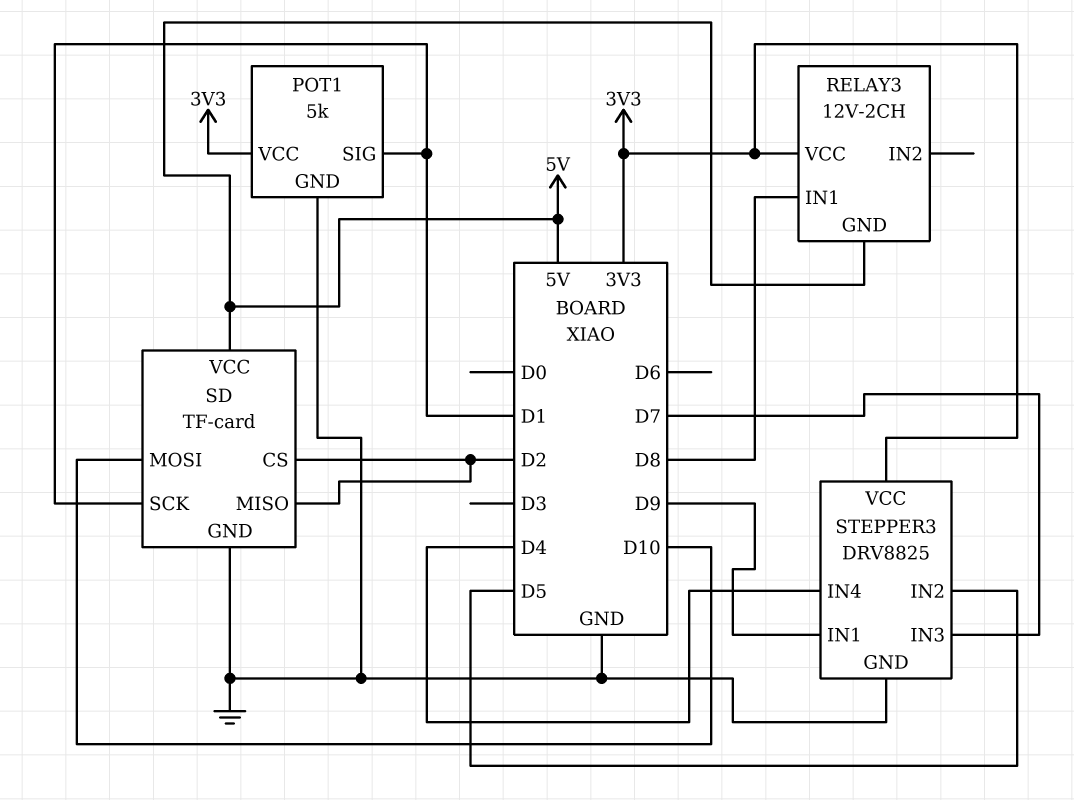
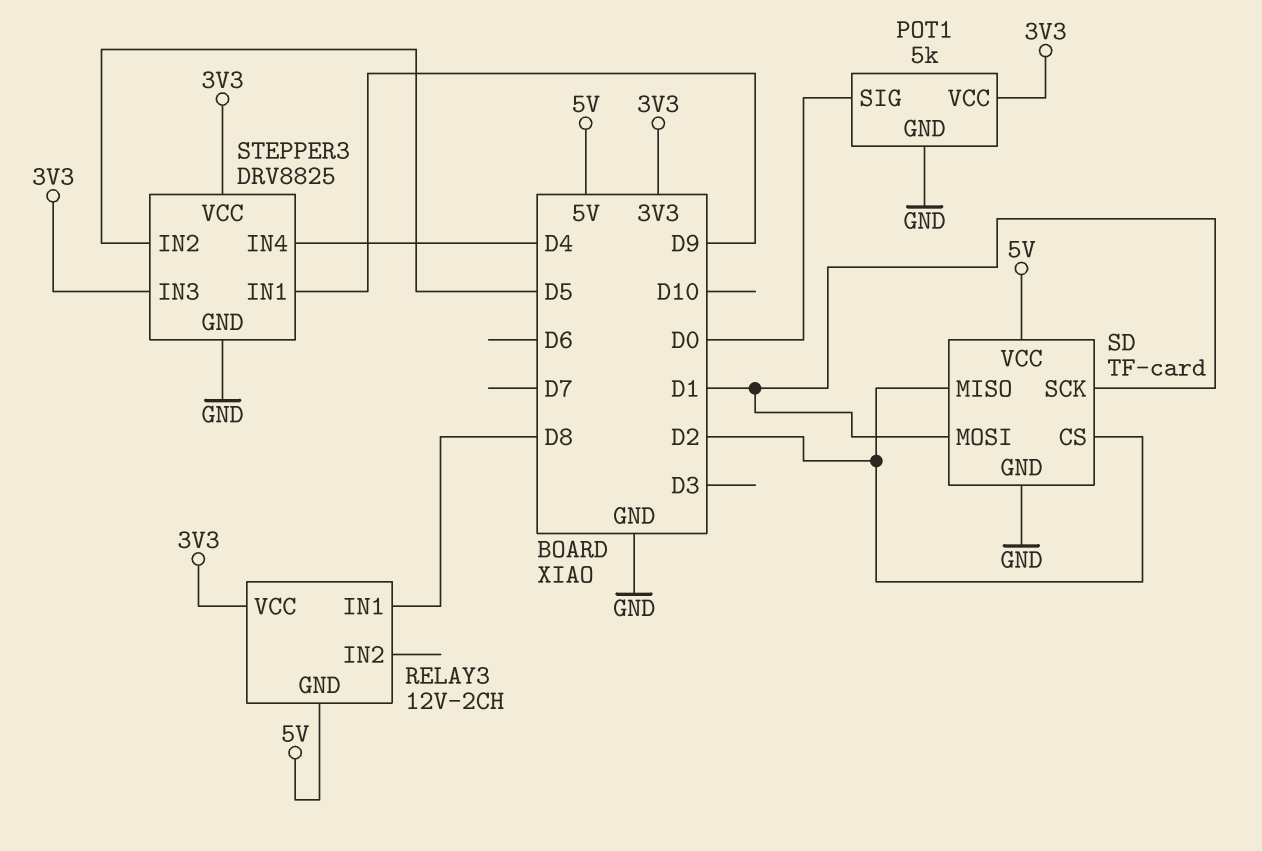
POT1 pin SIG: D1 -> D0
SD pin MOSI: D10 -> D1
STEPPER3 pin IN3: D7 -> 3V3

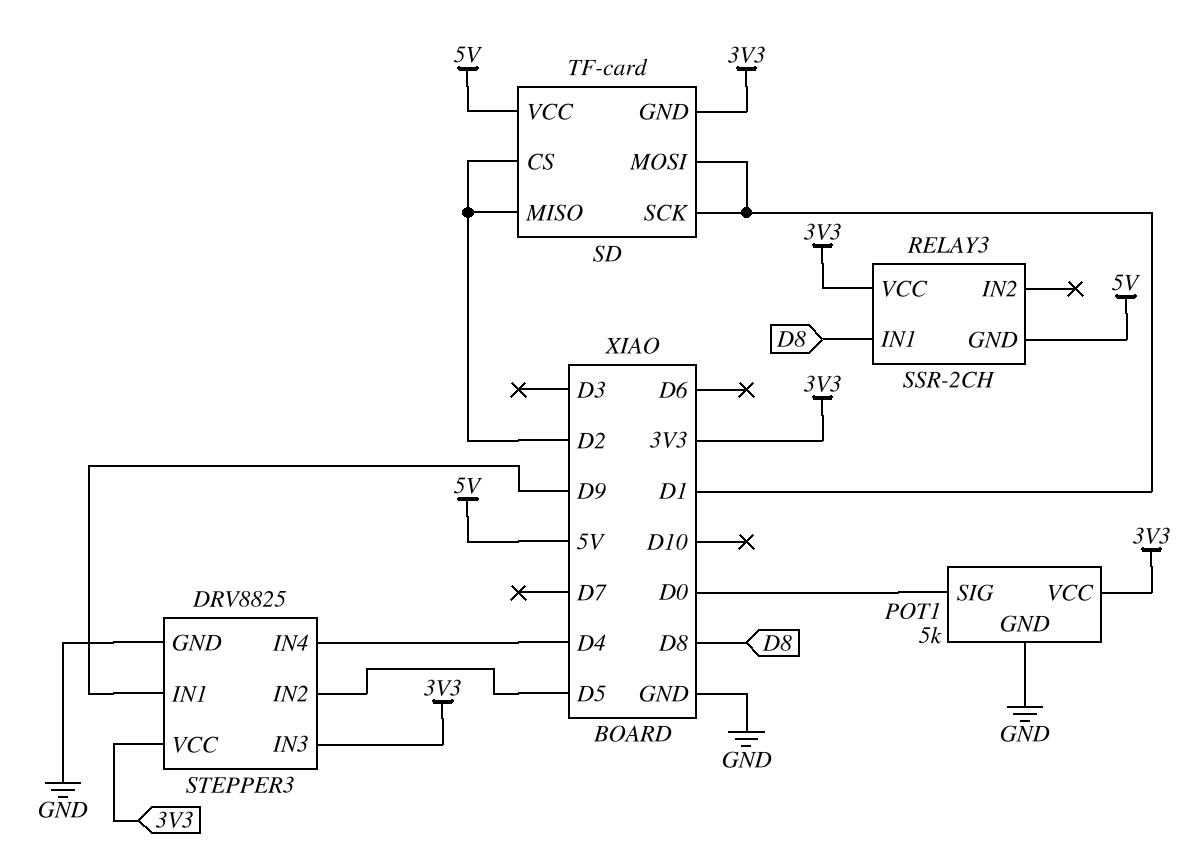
RELAY3: 12V-2CH -> SSR-2CH
SD pin GND: GND -> 3V3

